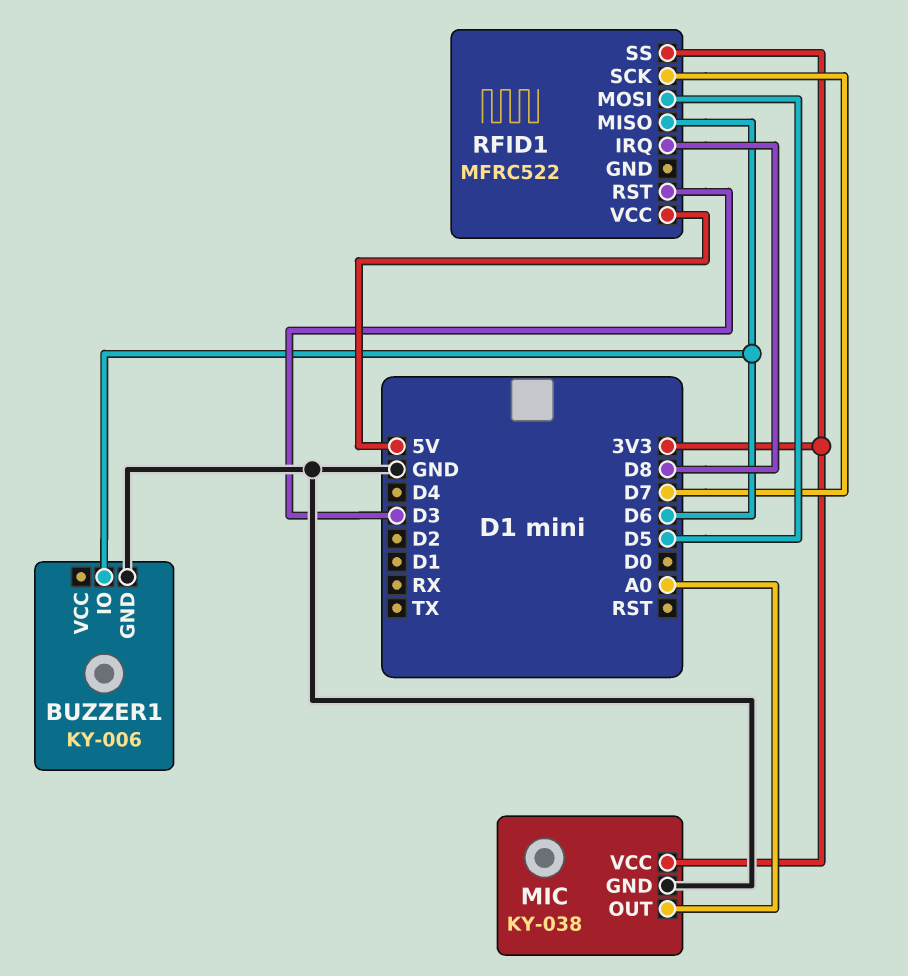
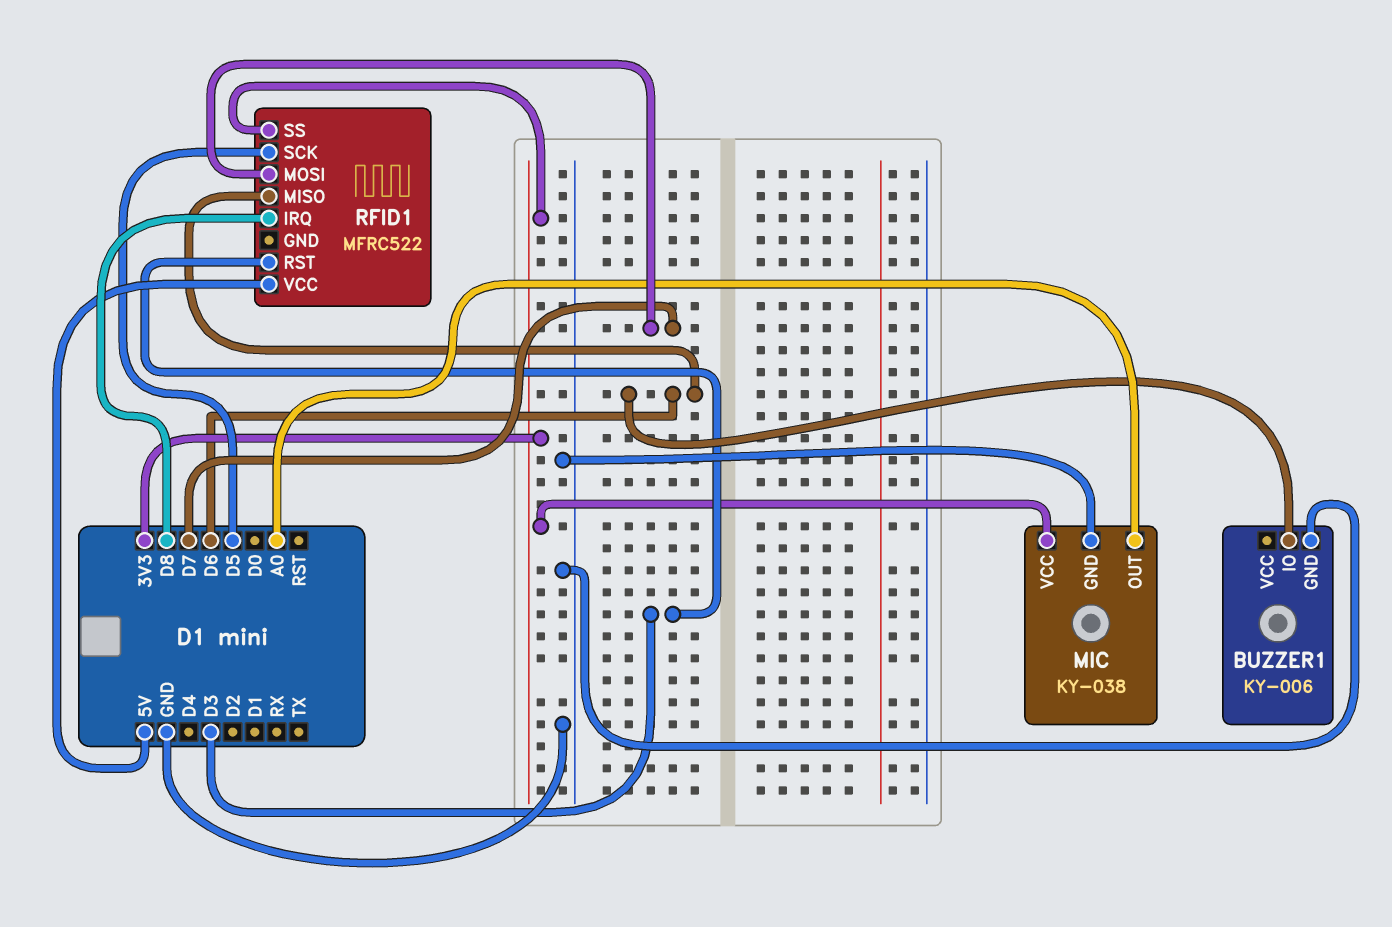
RFID1 pin MOSI: D5 -> D7
RFID1 pin SCK: D7 -> D5

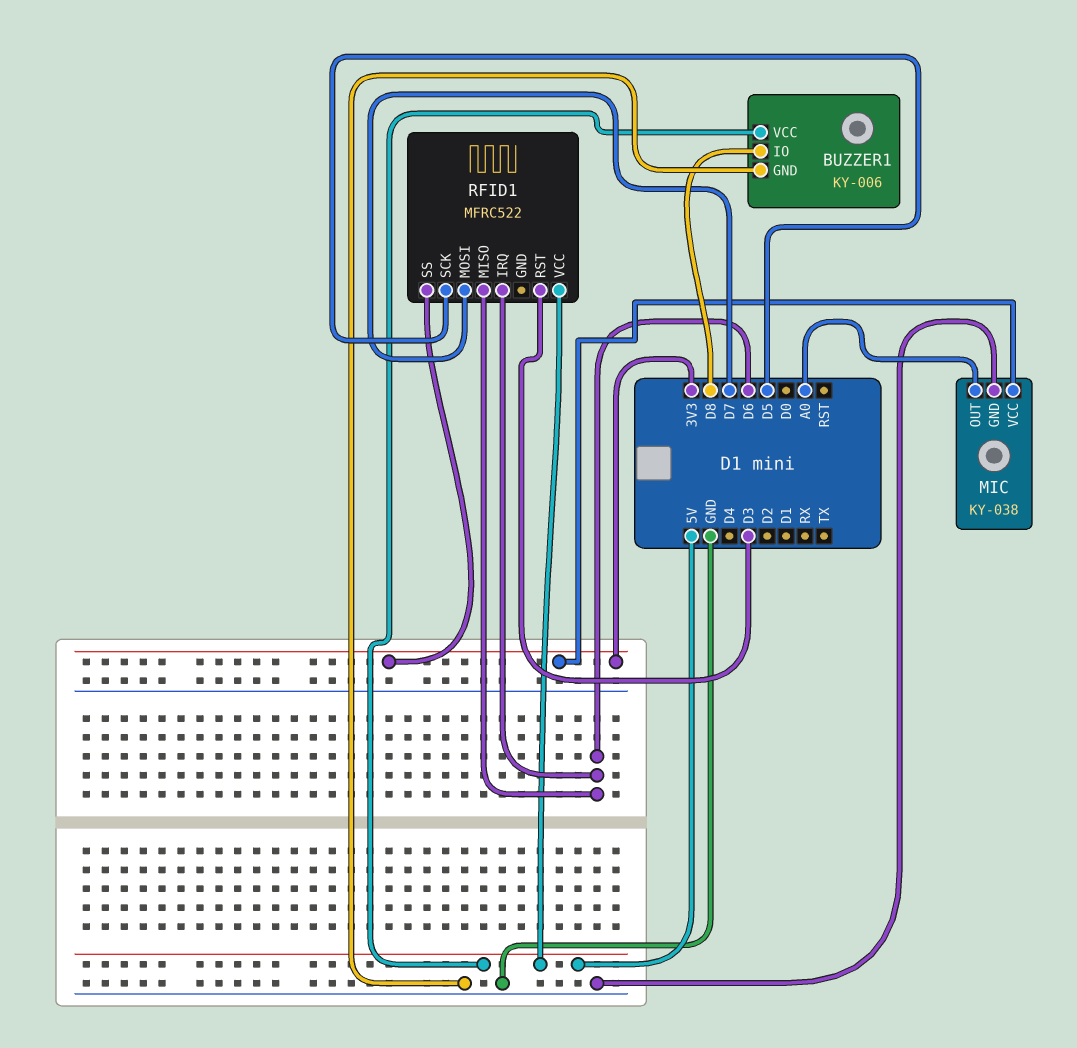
BUZZER1 pin IO: D6 -> D8
BUZZER1 pin VCC: none -> 5V
RFID1 pin IRQ: D8 -> D6

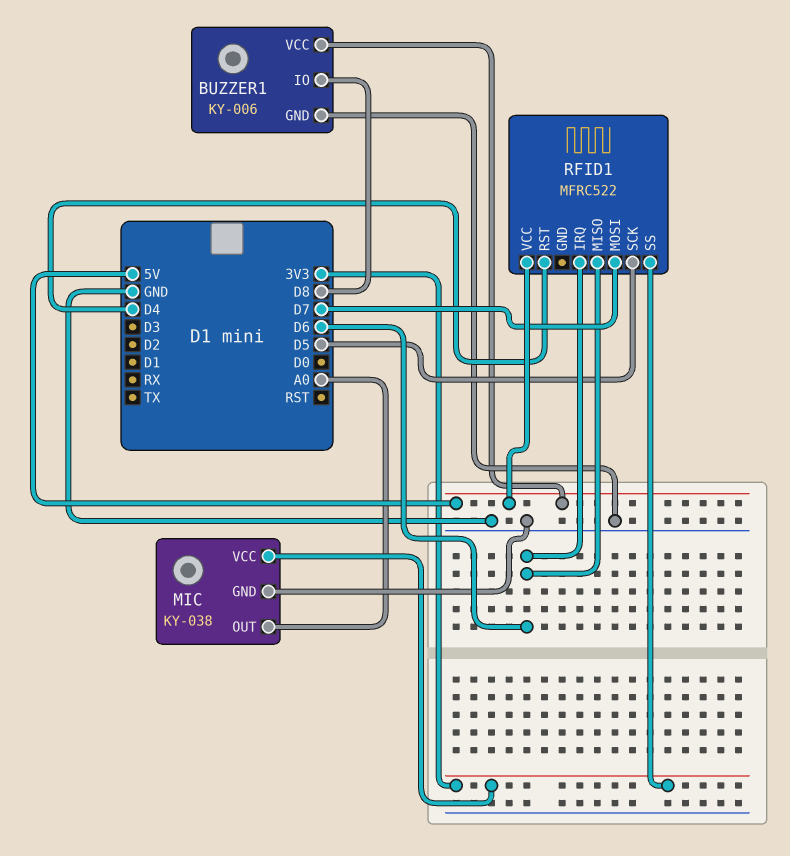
RFID1 pin RST: D3 -> D4

